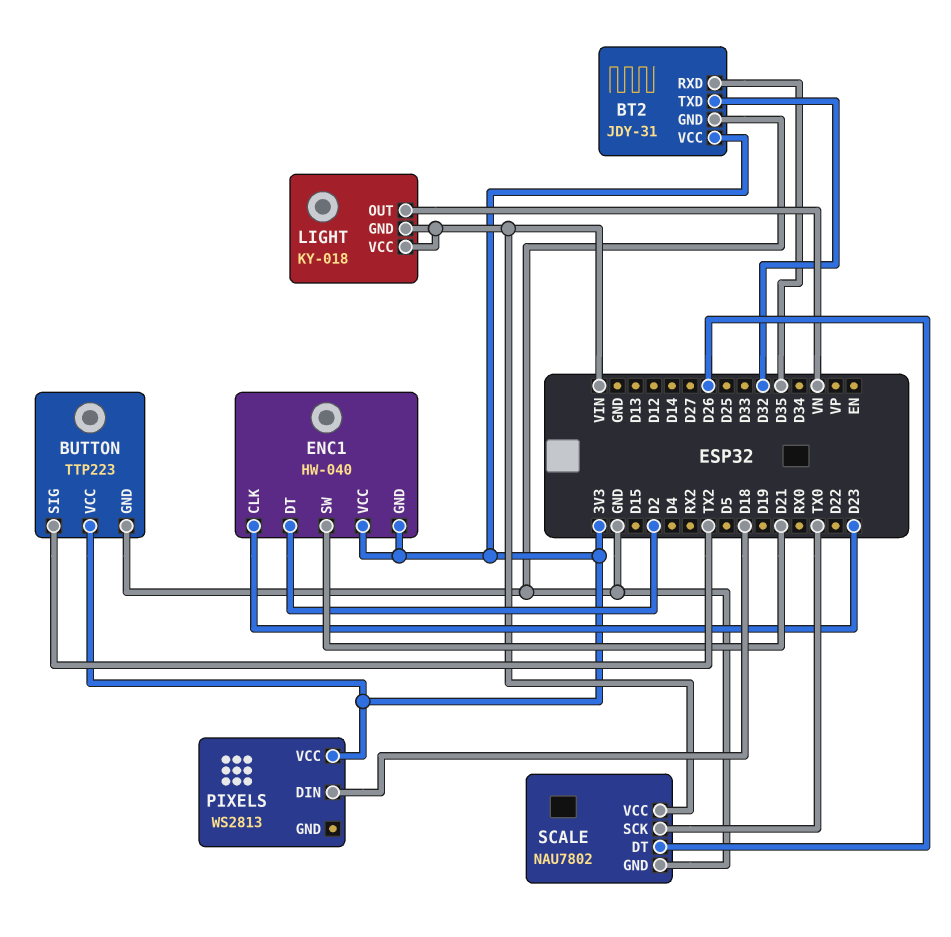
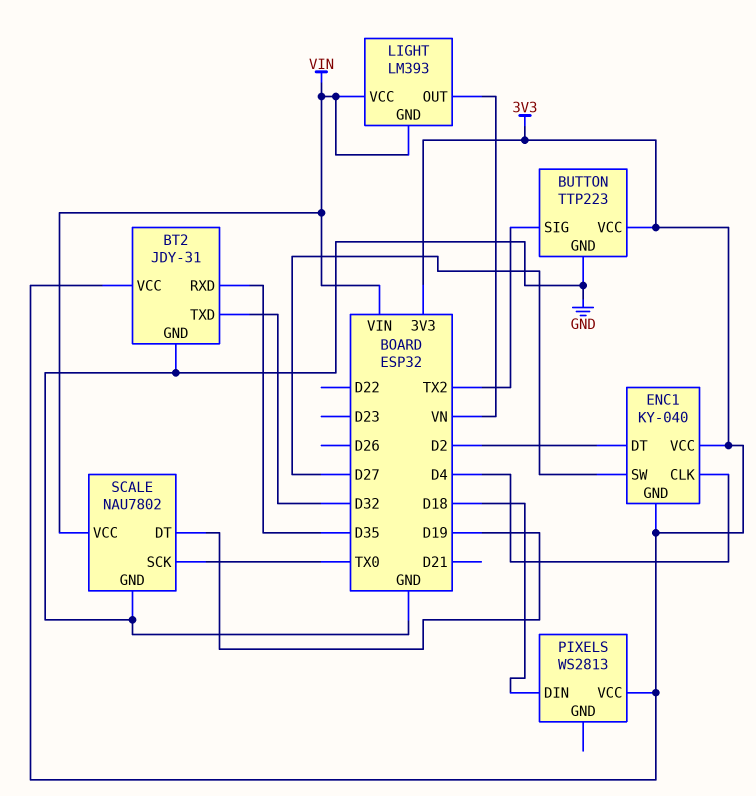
ENC1: HW-040 -> KY-040
ENC1 pin CLK: D23 -> D4
ENC1 pin SW: D21 -> D27
LIGHT: KY-018 -> LM393
SCALE pin DT: D26 -> D19

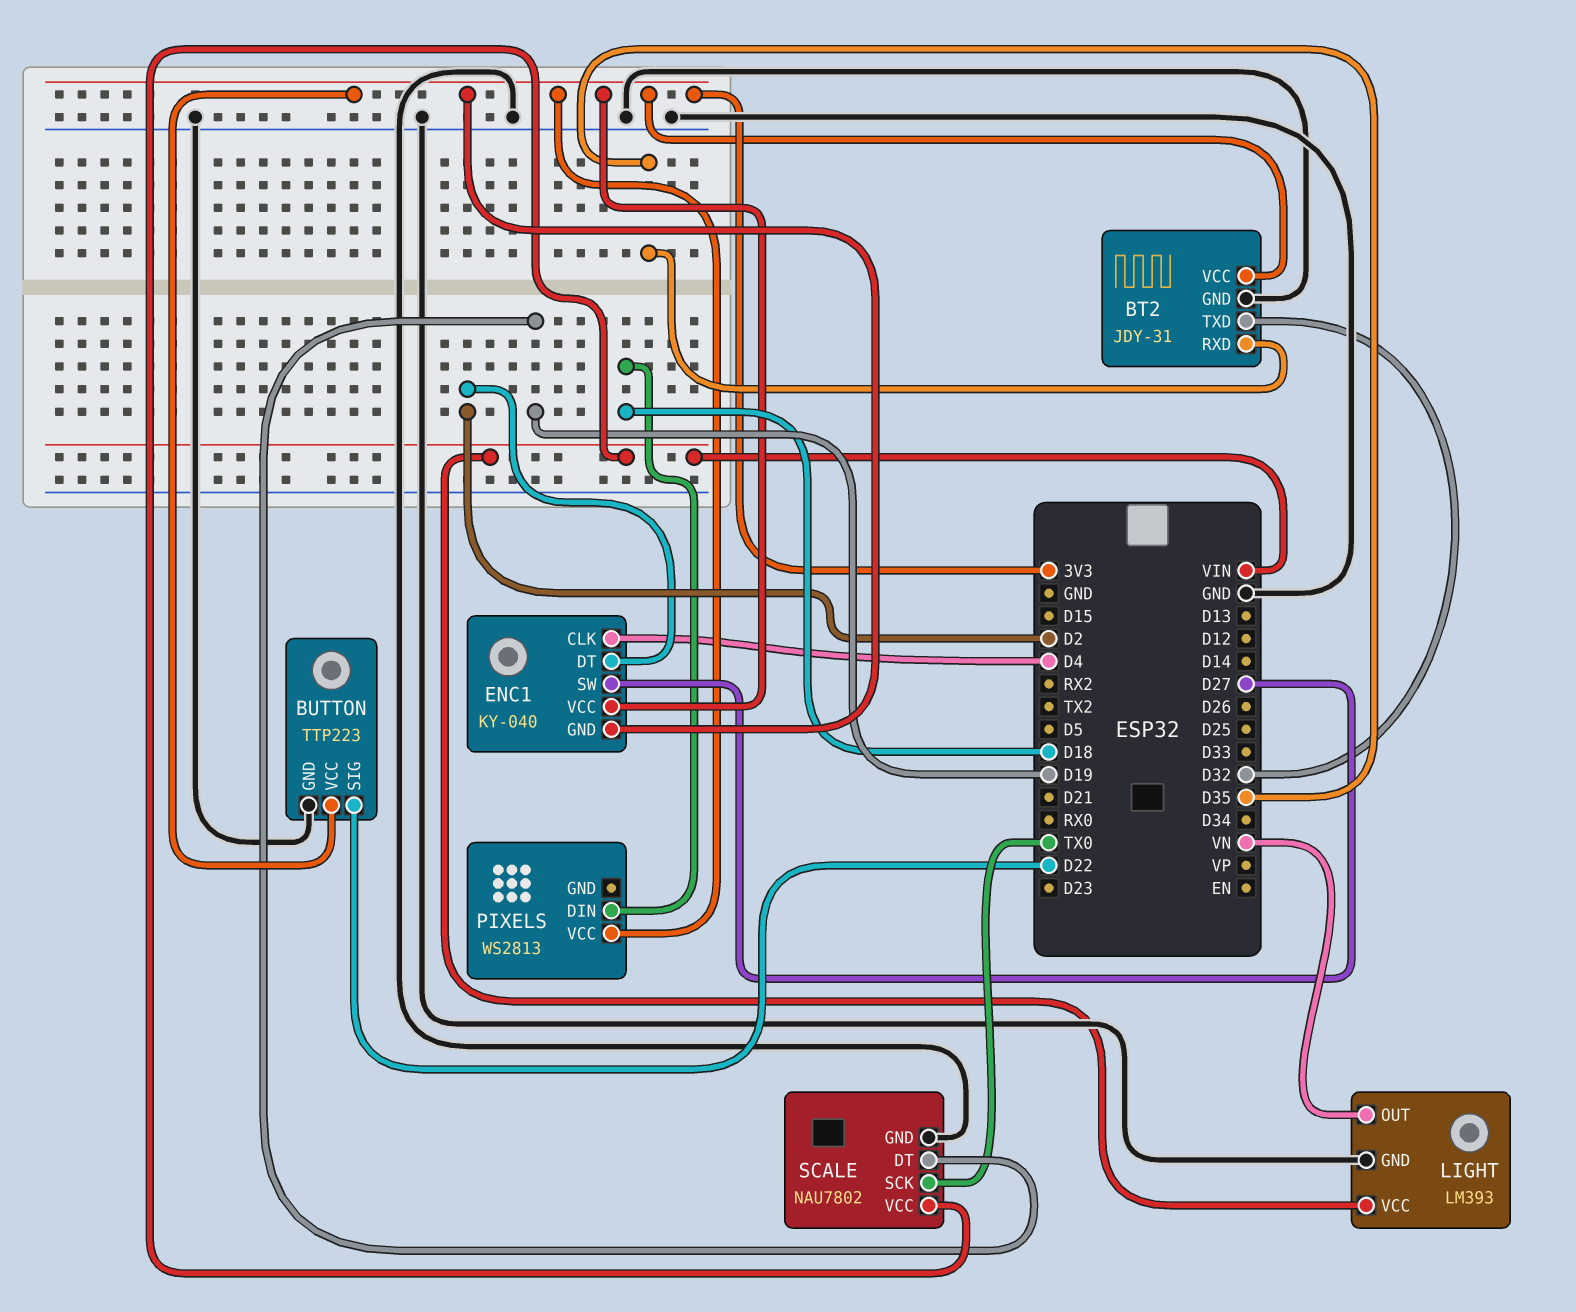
BUTTON pin SIG: TX2 -> D22
LIGHT pin GND: VIN -> GND

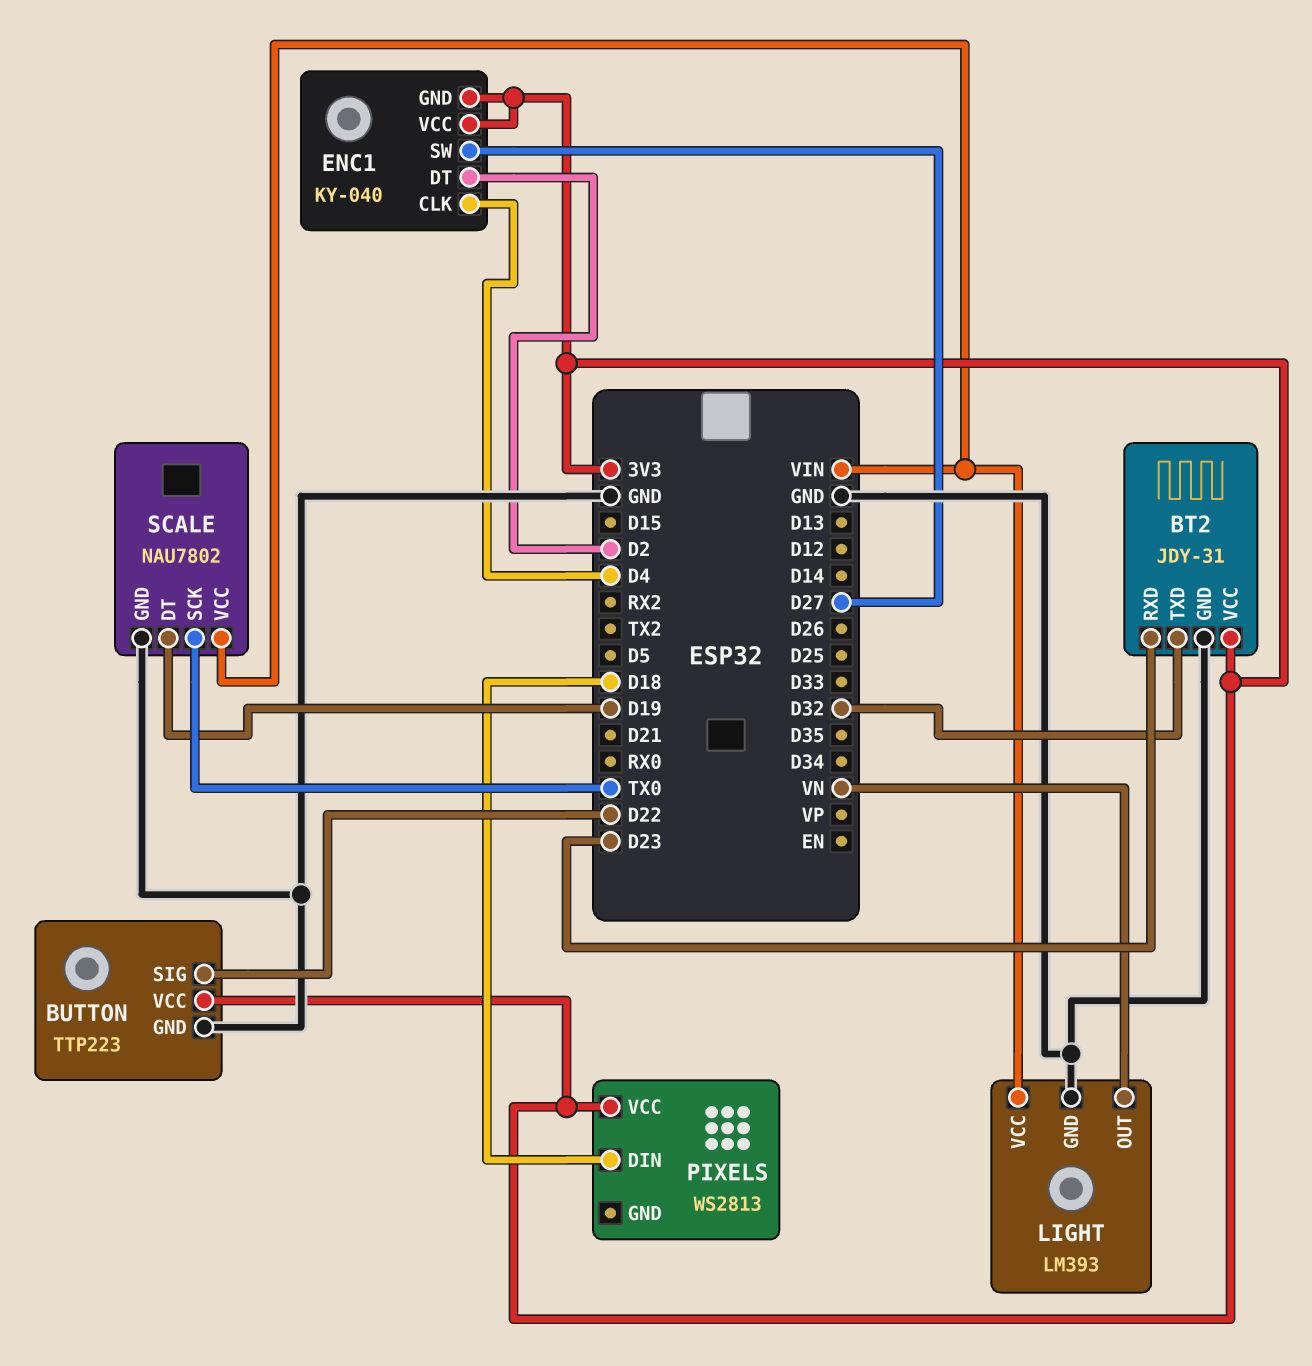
BT2 pin RXD: D35 -> D23

